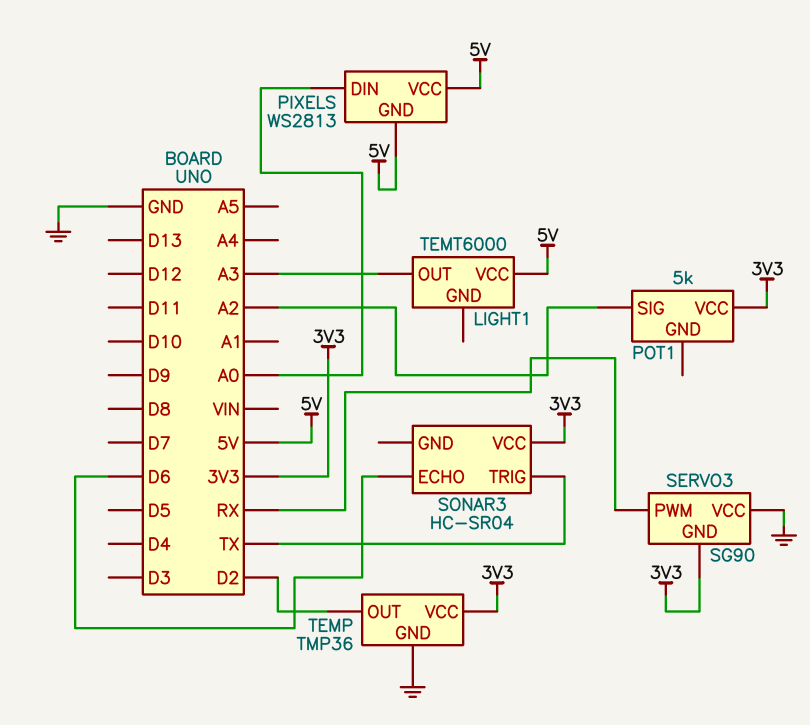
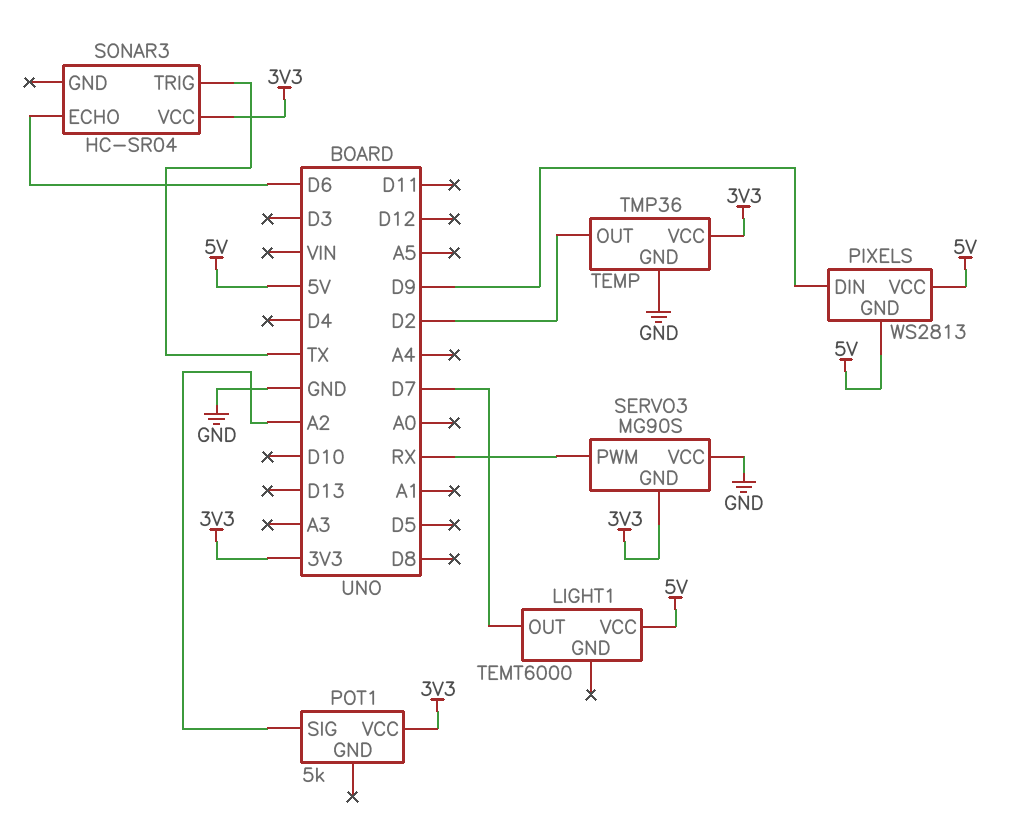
LIGHT1 pin OUT: A3 -> D7
PIXELS pin DIN: A0 -> D9
SERVO3: SG90 -> MG90S

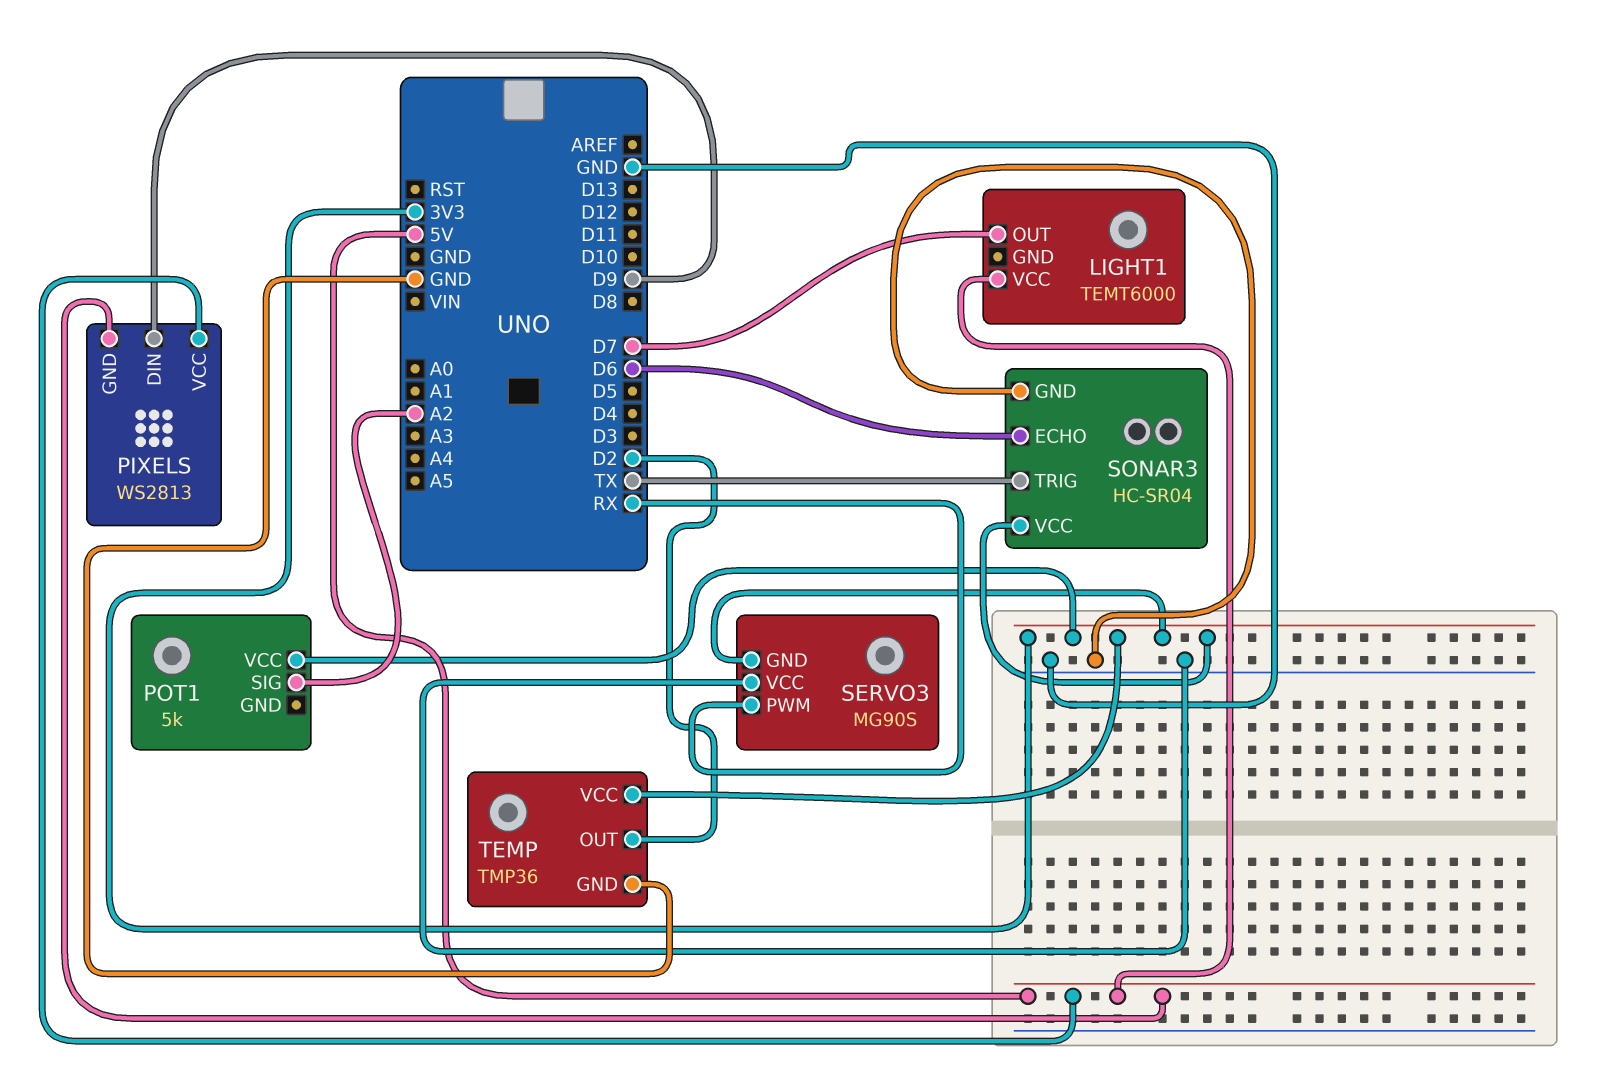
SONAR3 pin GND: none -> GND

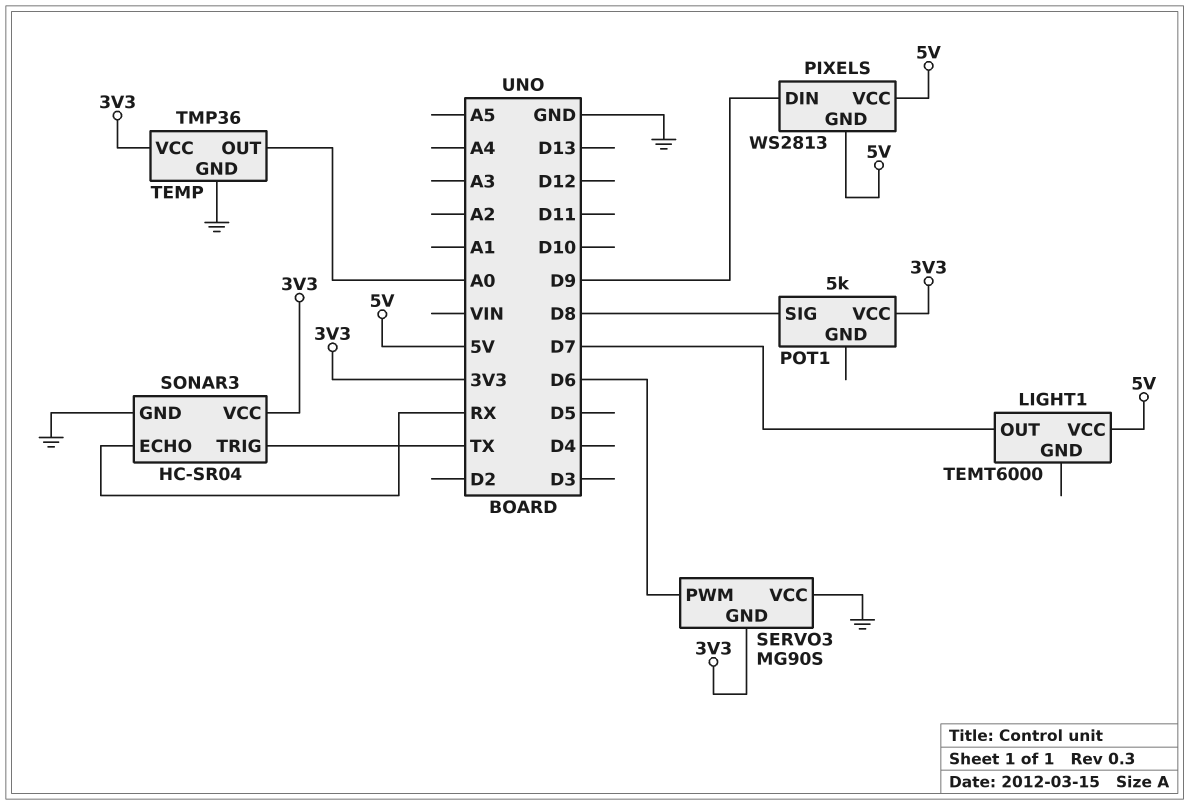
POT1 pin SIG: A2 -> D8
SERVO3 pin PWM: RX -> D6
SONAR3 pin ECHO: D6 -> RX
TEMP pin OUT: D2 -> A0

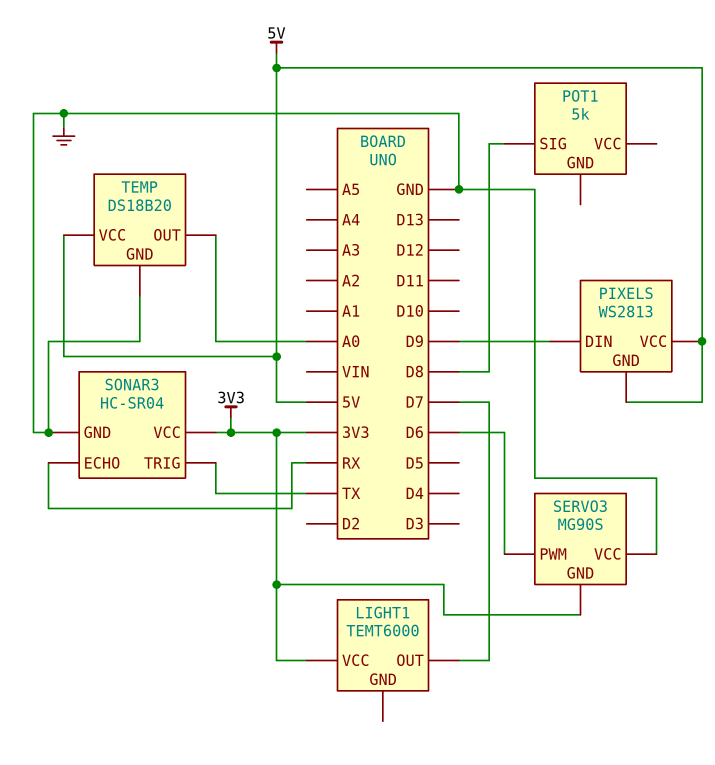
LIGHT1 pin VCC: 5V -> 3V3
POT1 pin VCC: 3V3 -> none
TEMP: TMP36 -> DS18B20
TEMP pin VCC: 3V3 -> 5V

